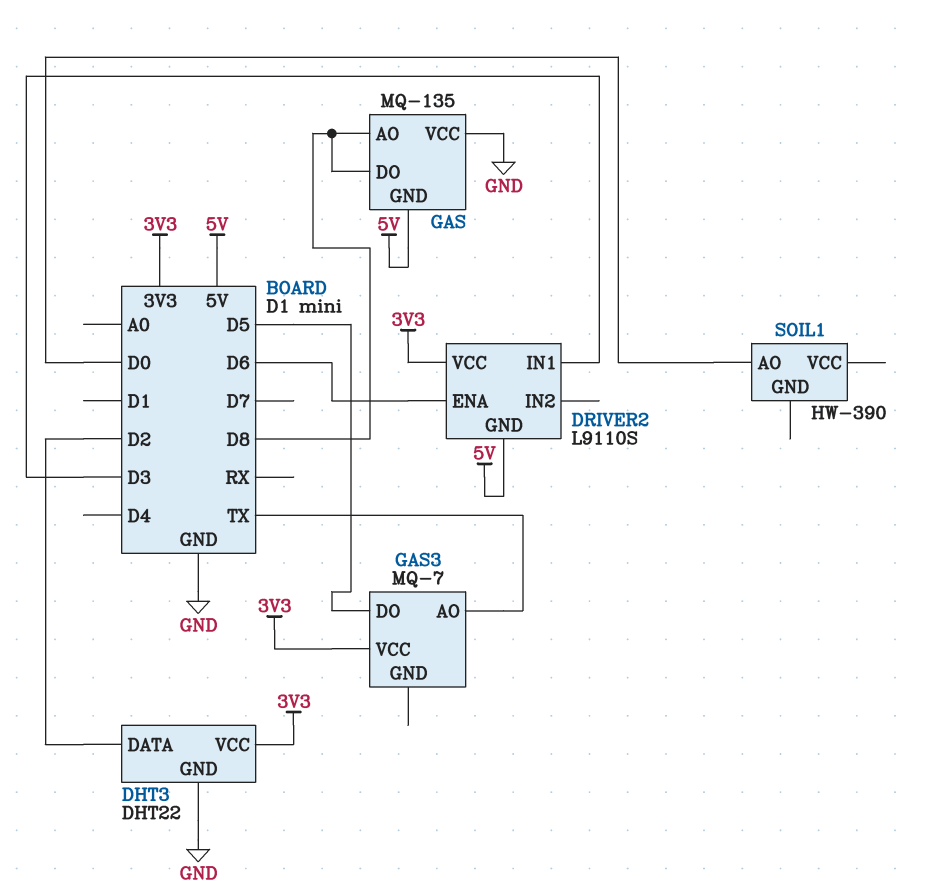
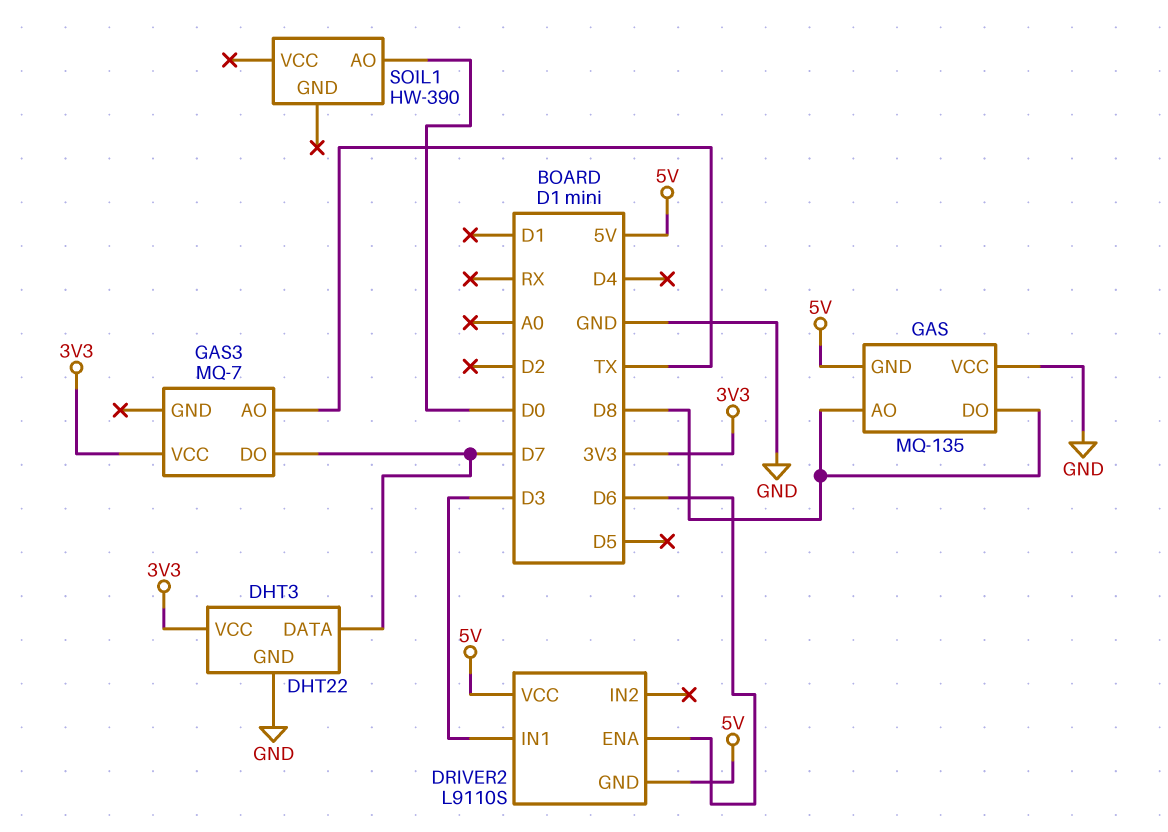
DHT3 pin DATA: D2 -> D7
DRIVER2 pin VCC: 3V3 -> 5V
GAS3 pin DO: D5 -> D7

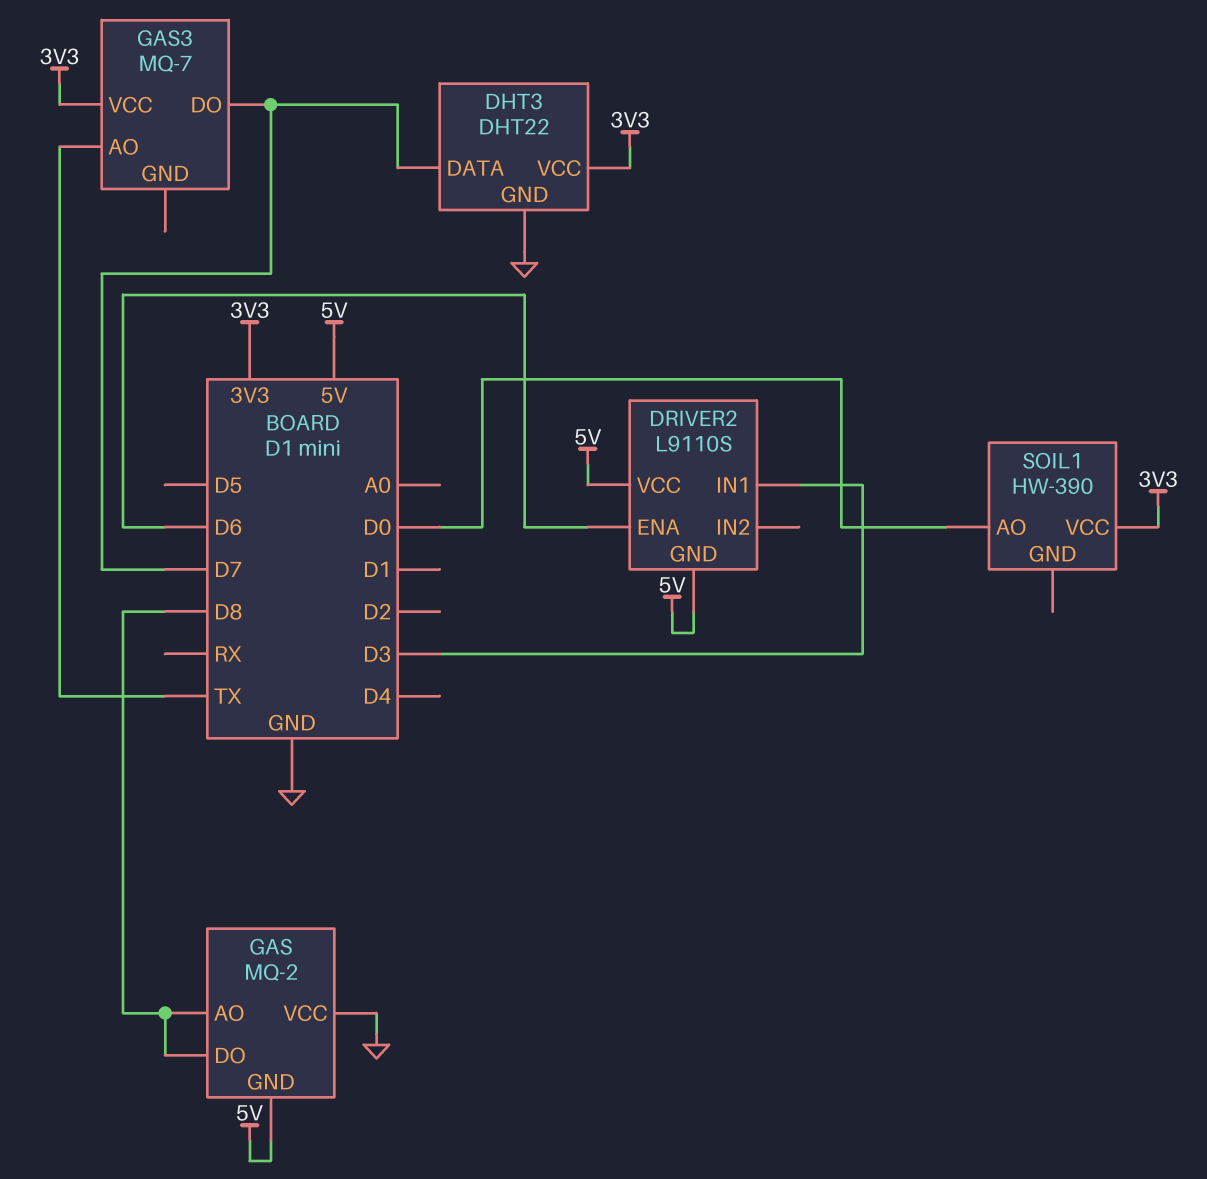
GAS: MQ-135 -> MQ-2
SOIL1 pin VCC: none -> 3V3

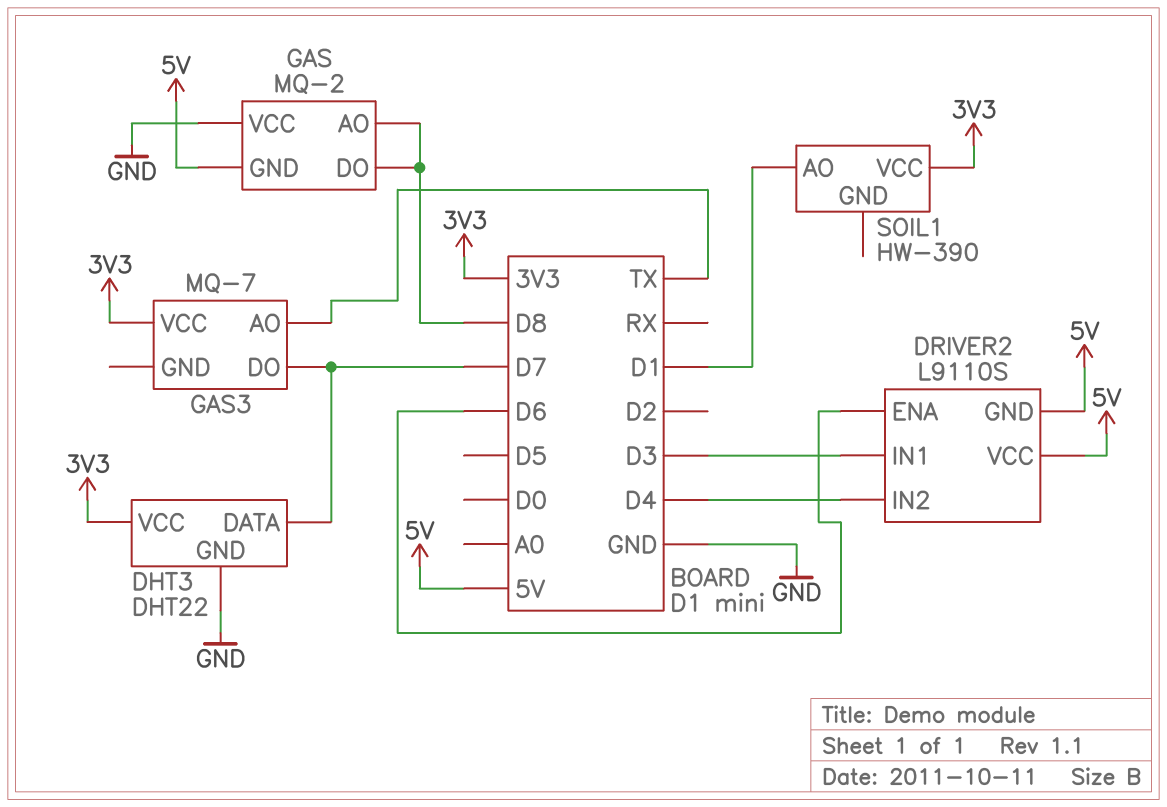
DRIVER2 pin IN2: none -> D4
SOIL1 pin AO: D0 -> D1

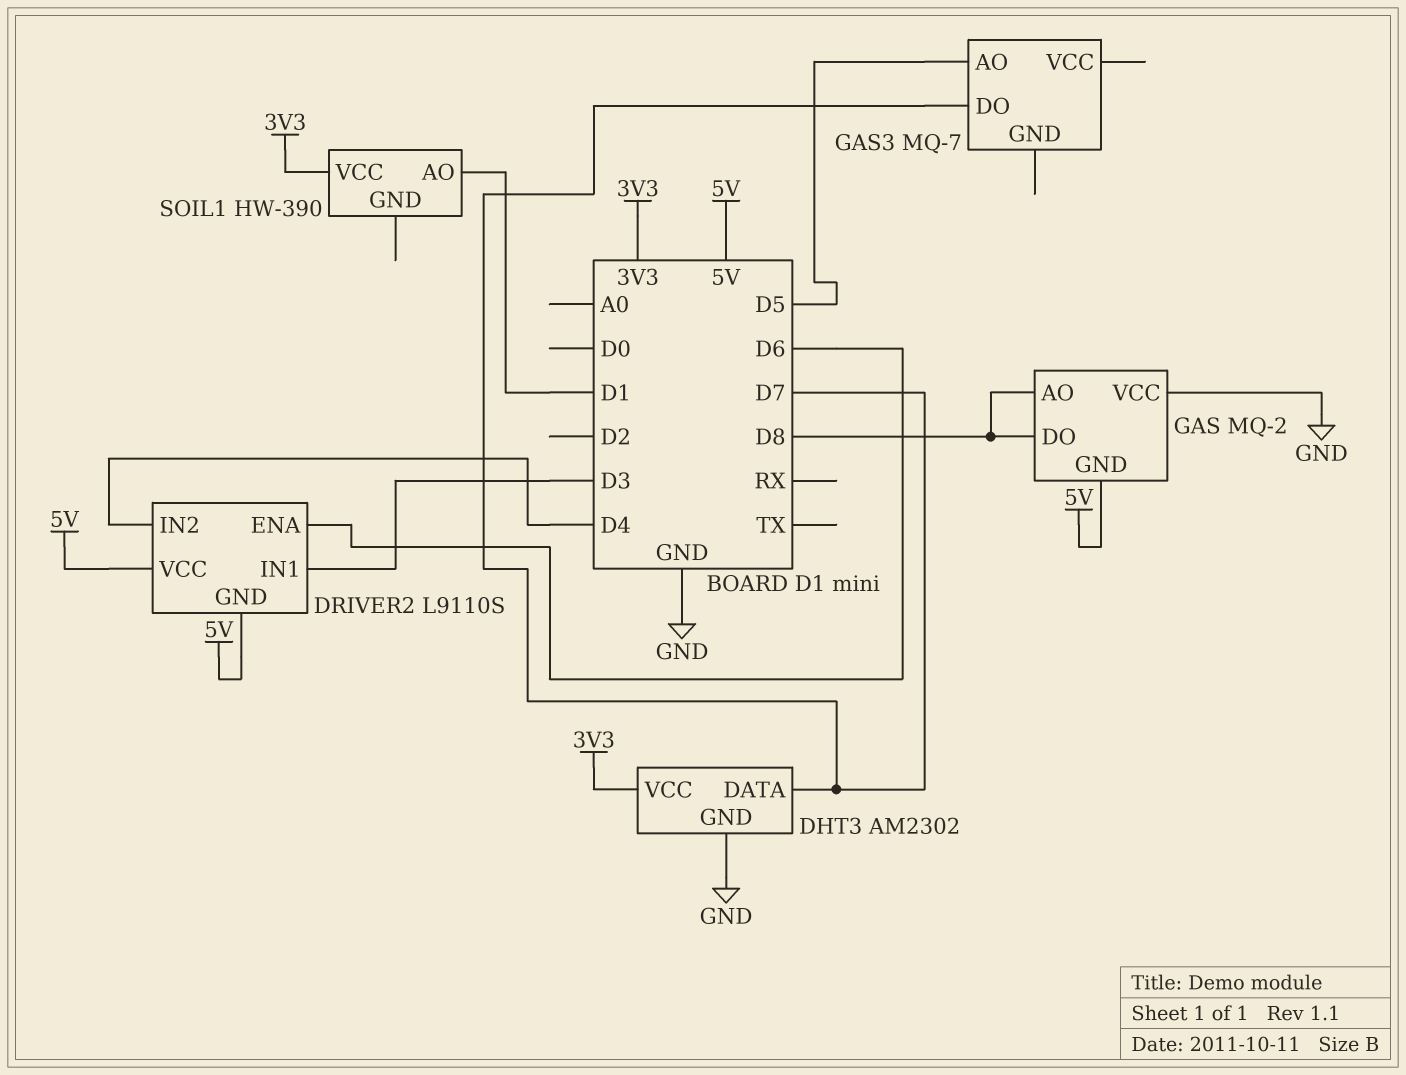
DHT3: DHT22 -> AM2302
GAS3 pin AO: TX -> D5
GAS3 pin VCC: 3V3 -> none

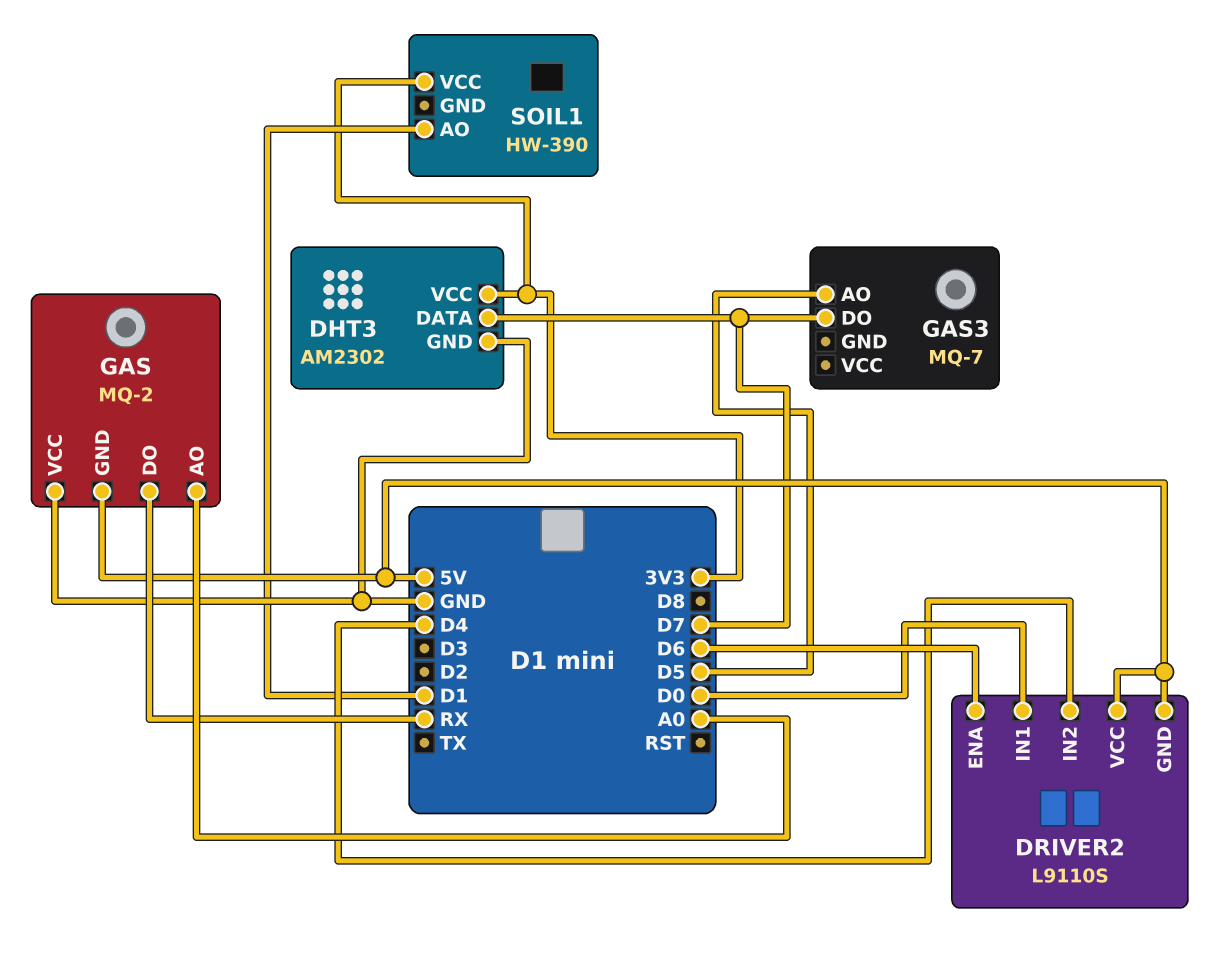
DRIVER2 pin IN1: D3 -> D0
GAS pin AO: D8 -> A0
GAS pin DO: D8 -> RX

